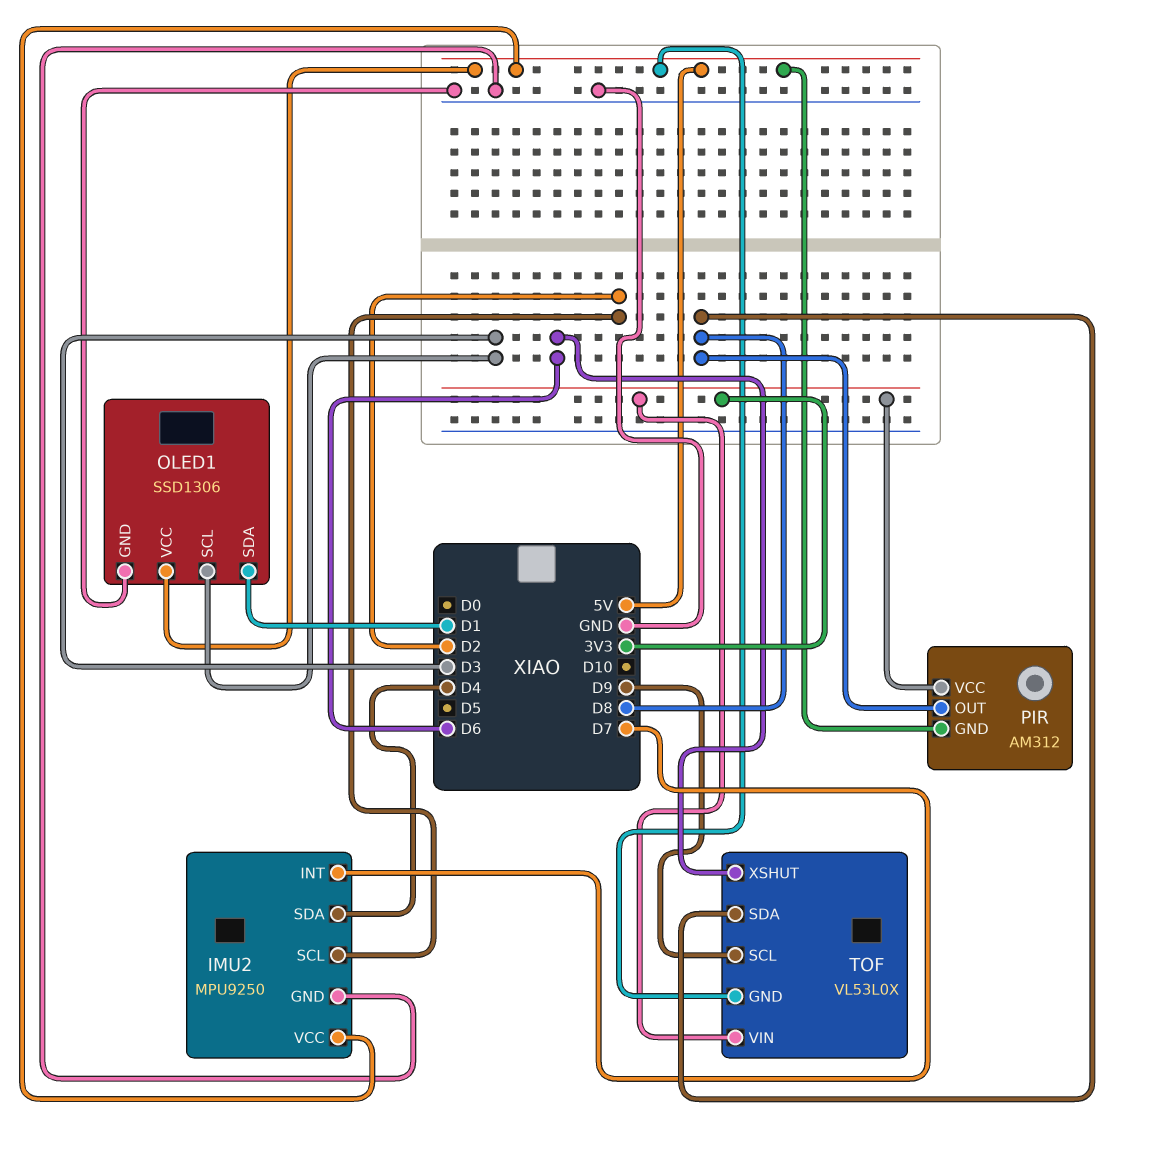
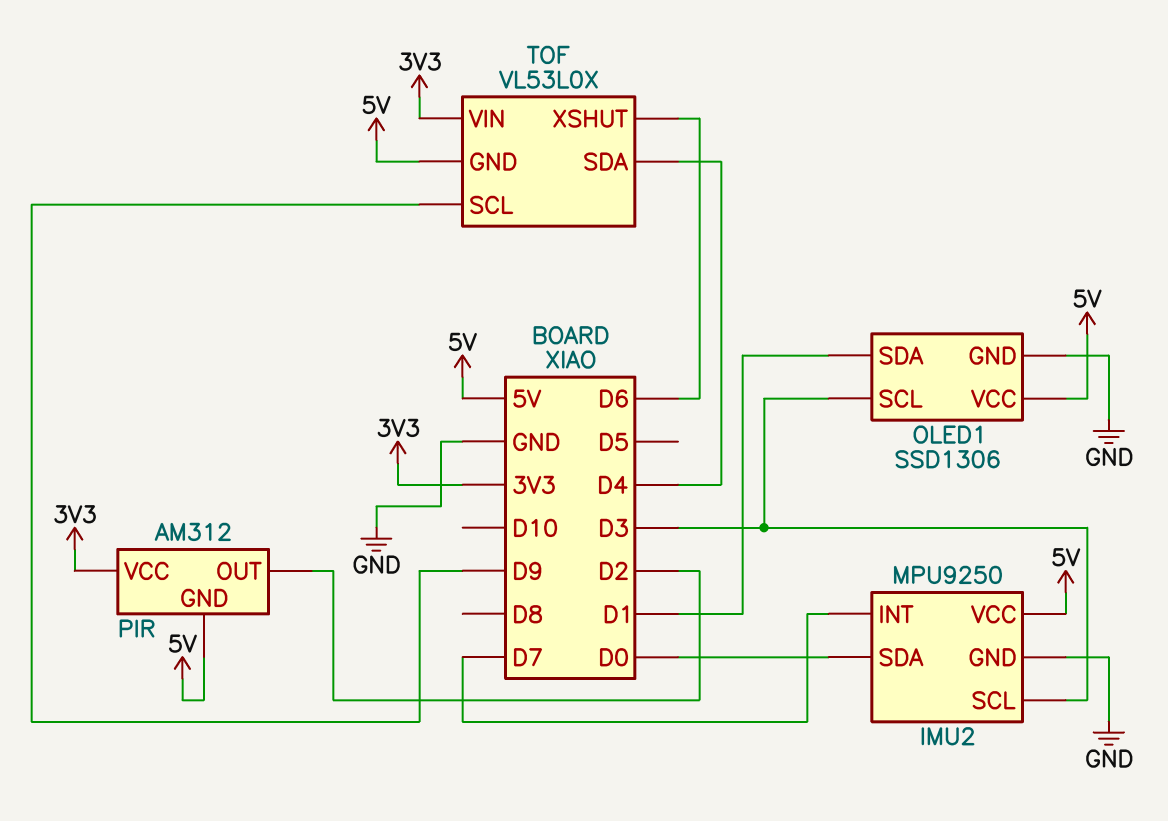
IMU2 pin SCL: D2 -> D3
IMU2 pin SDA: D4 -> D0
PIR pin OUT: D8 -> D2
TOF pin SDA: D8 -> D4

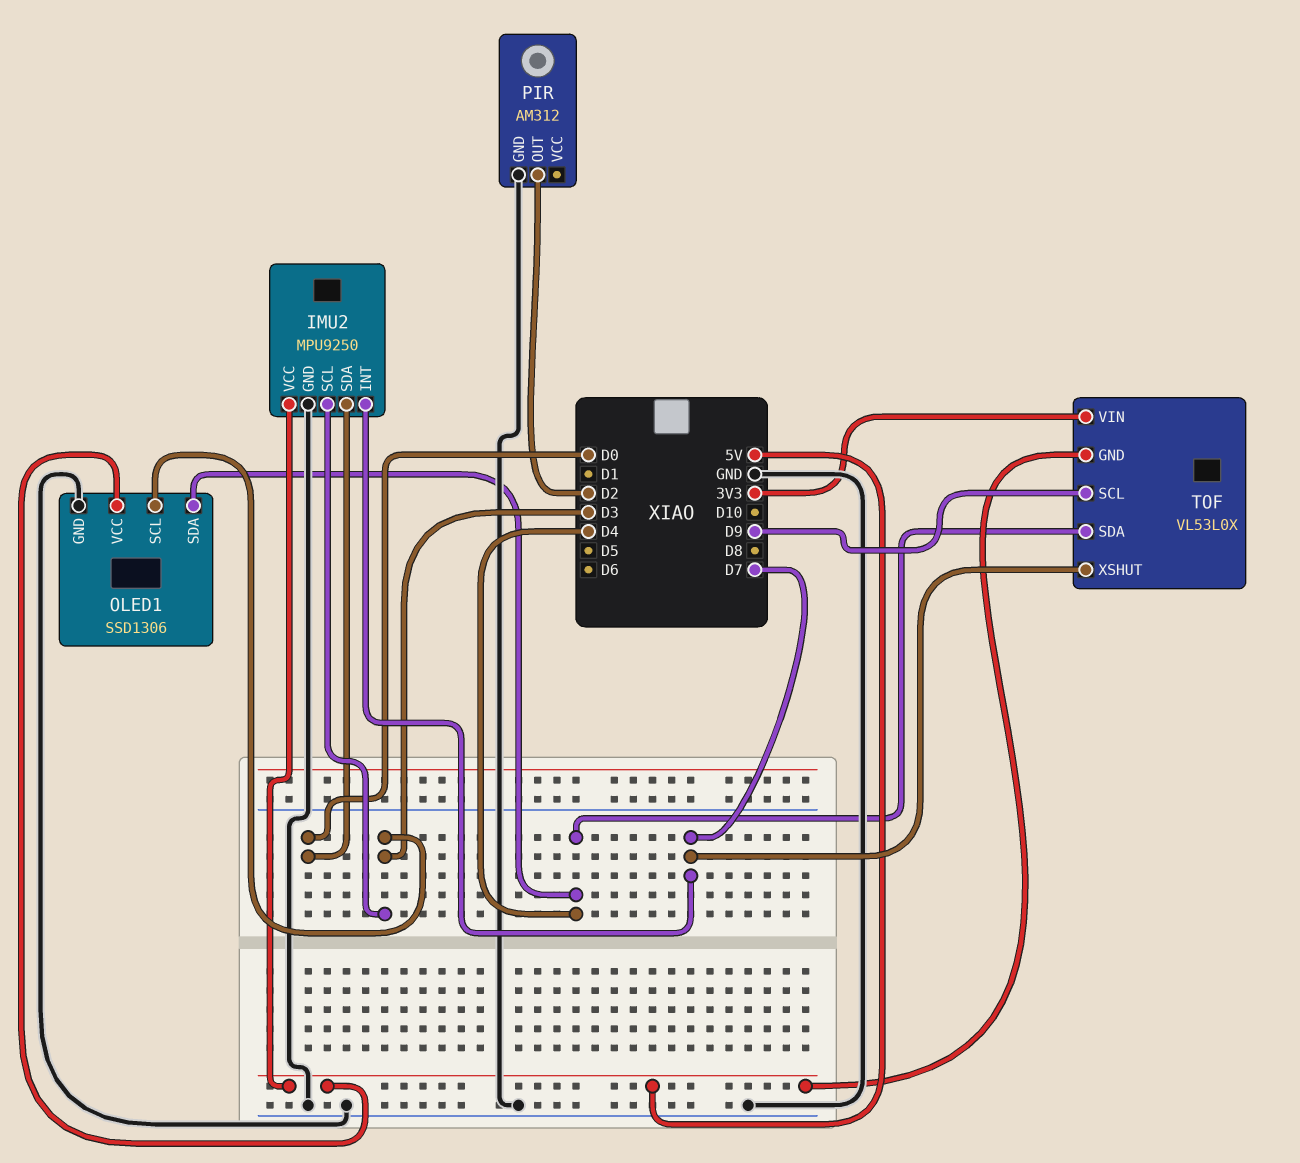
OLED1 pin SDA: D1 -> D4
PIR pin GND: 5V -> GND
PIR pin VCC: 3V3 -> none
TOF pin XSHUT: D6 -> D7

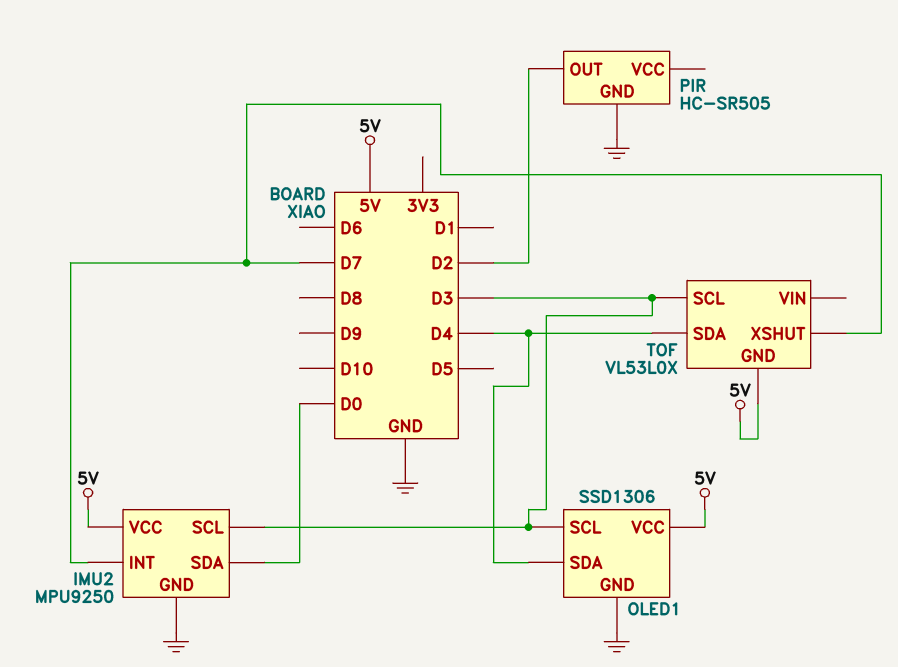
PIR: AM312 -> HC-SR505
TOF pin SCL: D9 -> D3
TOF pin VIN: 3V3 -> none

